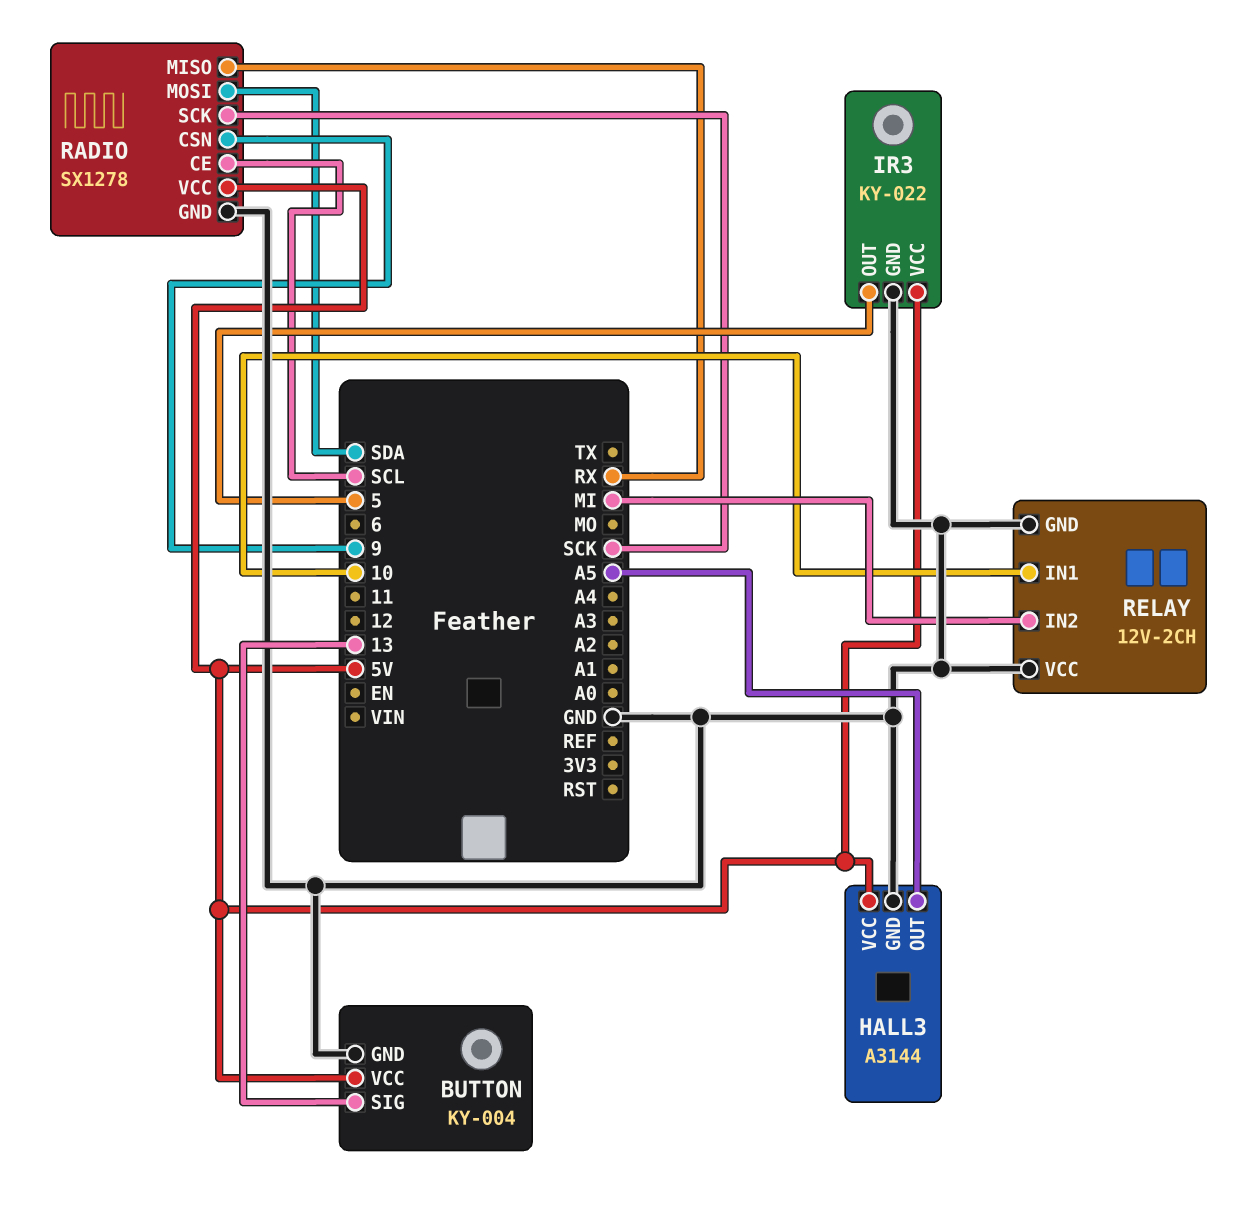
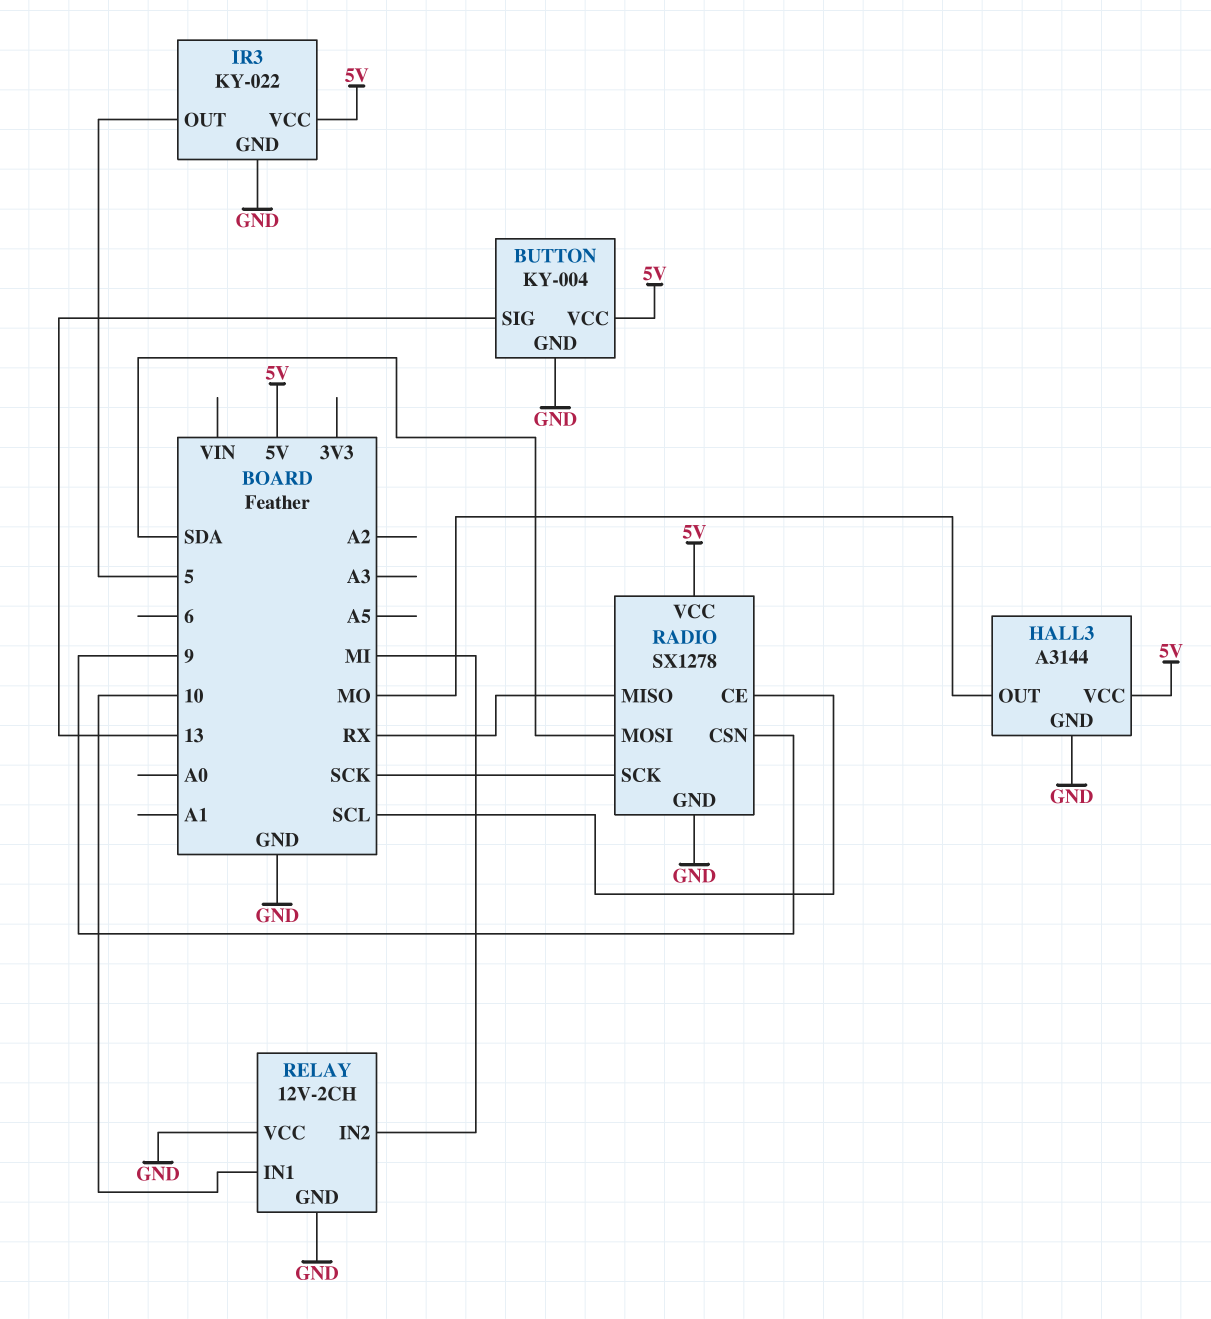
HALL3 pin OUT: A5 -> MO

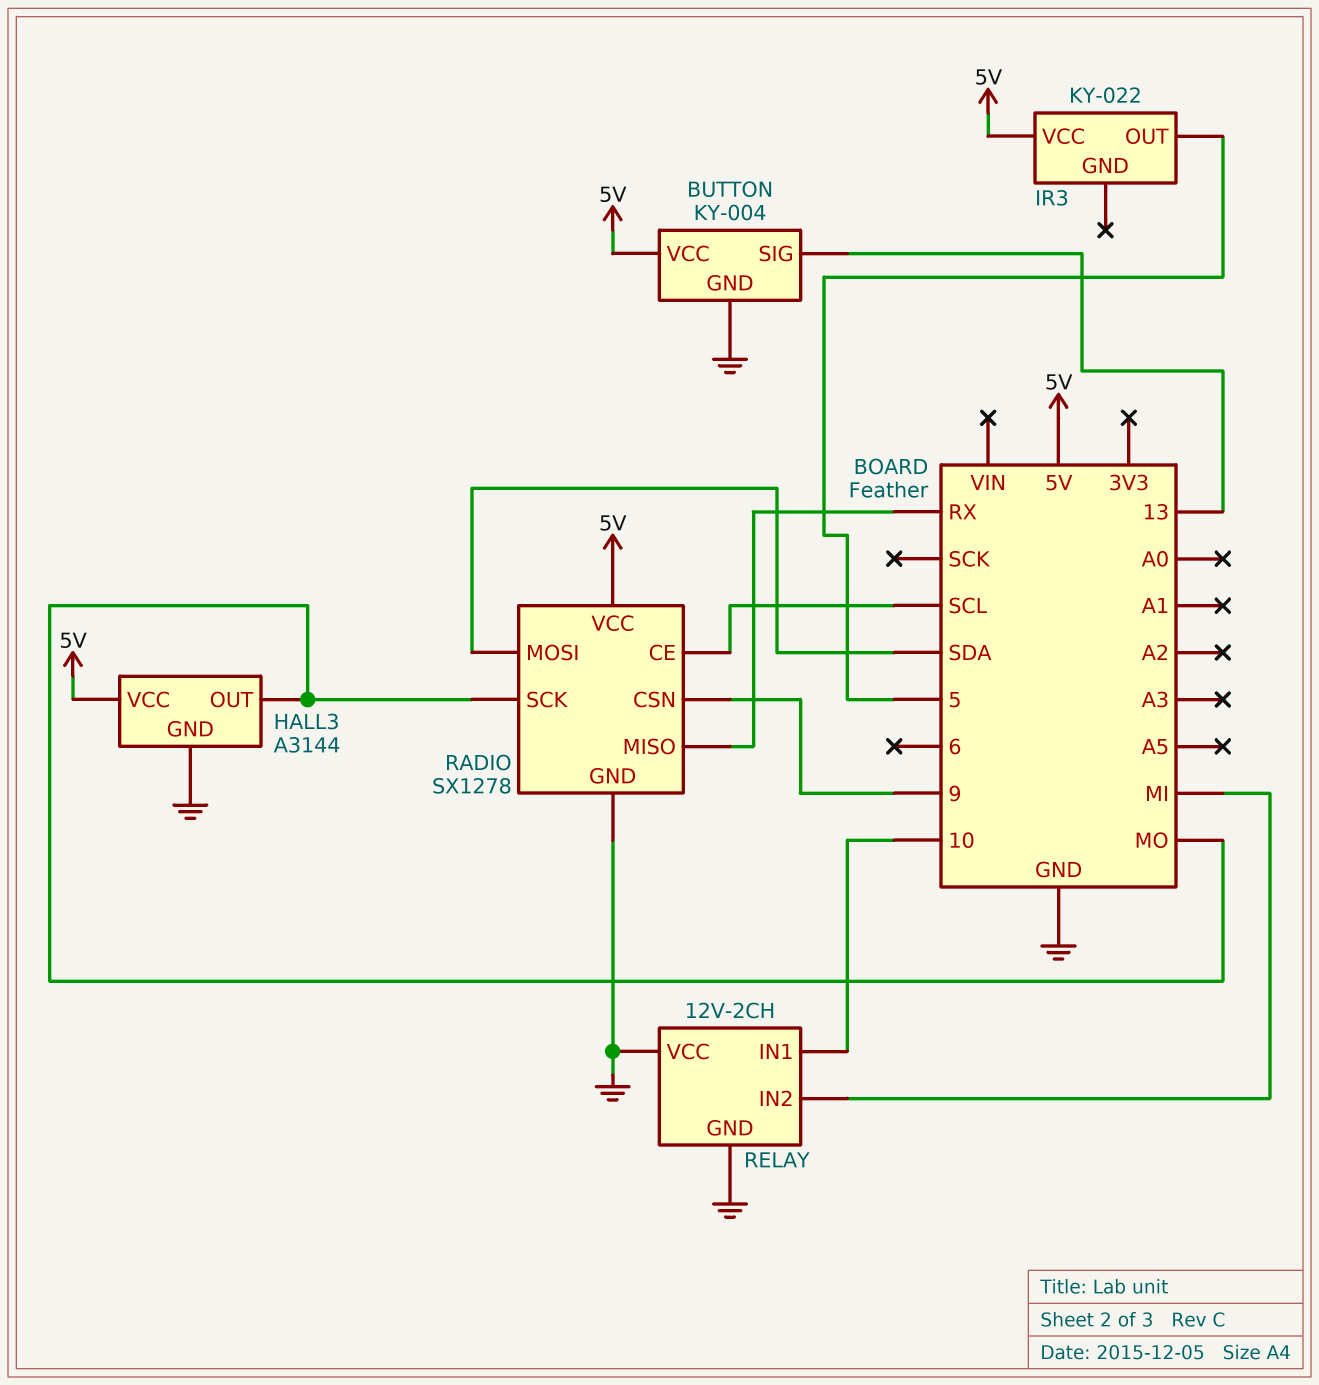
IR3 pin GND: GND -> none
RADIO pin SCK: SCK -> MO

